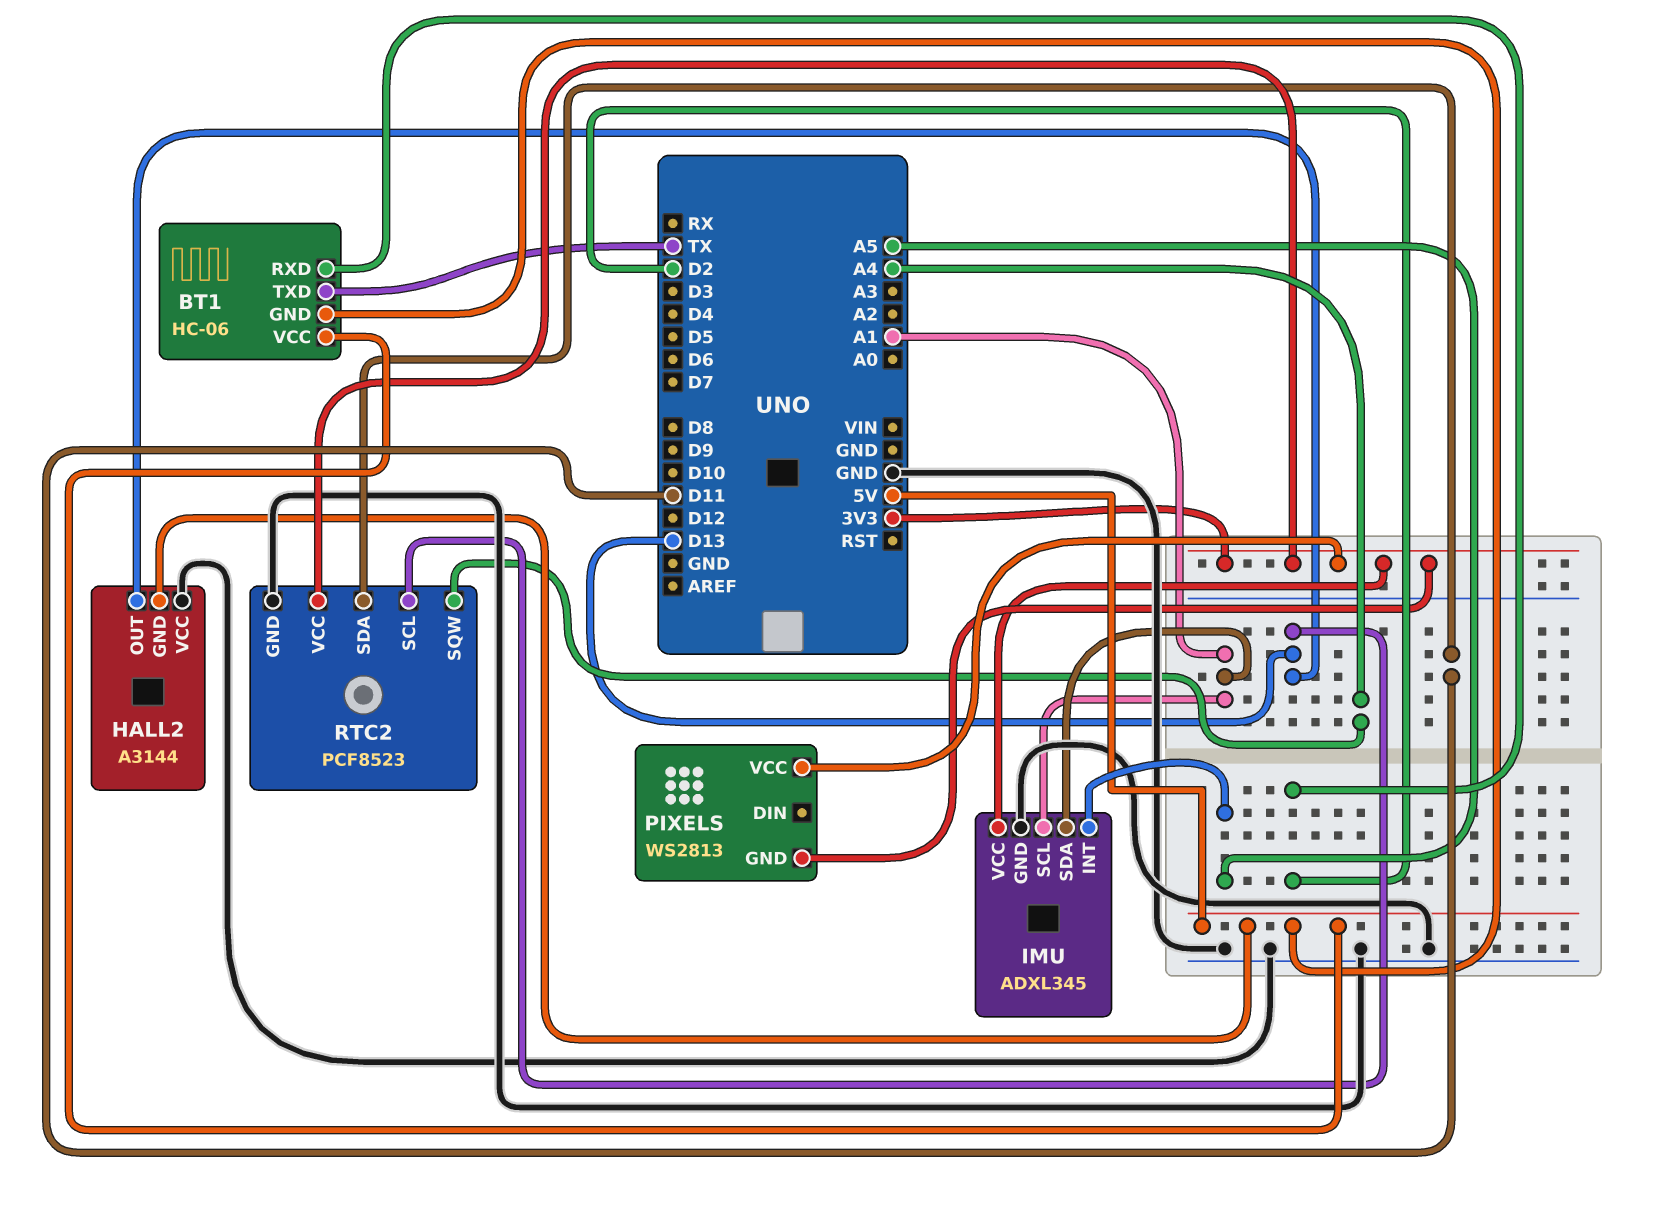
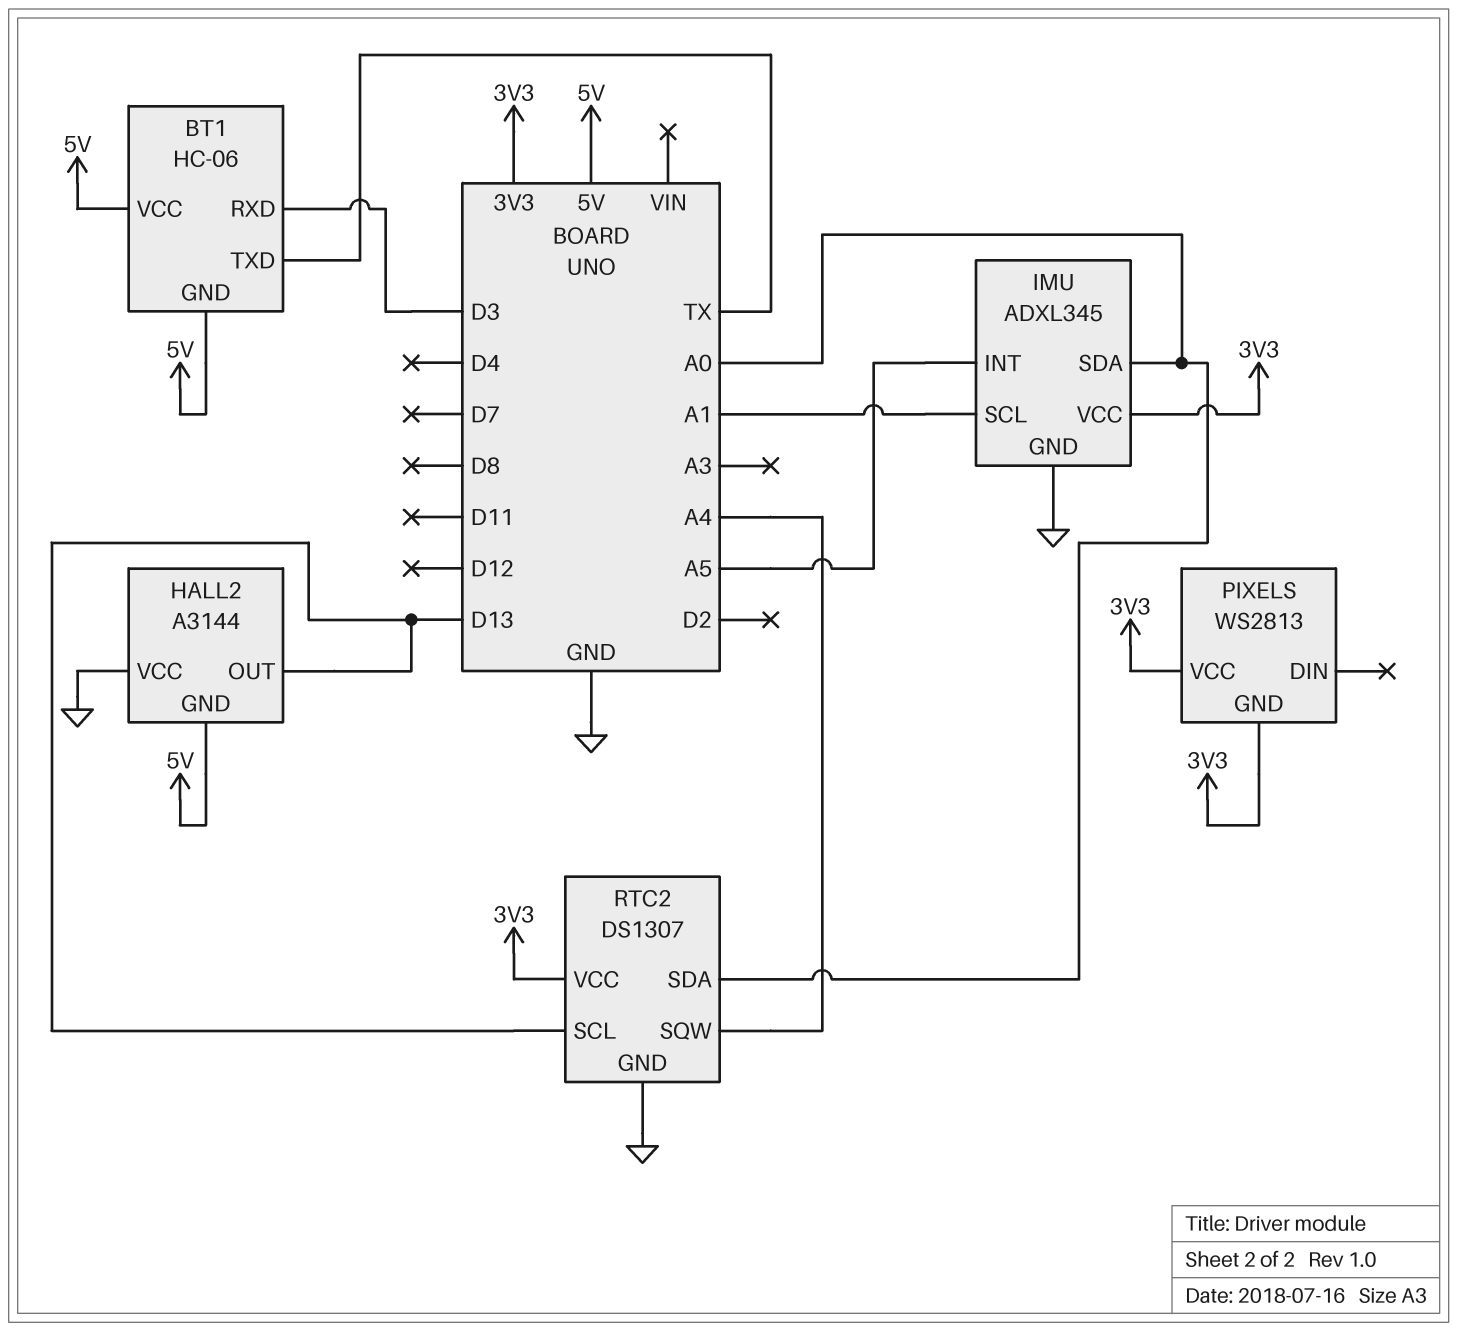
BT1 pin RXD: D2 -> D3
IMU pin SDA: A1 -> A0
RTC2: PCF8523 -> DS1307
RTC2 pin SDA: D11 -> A0

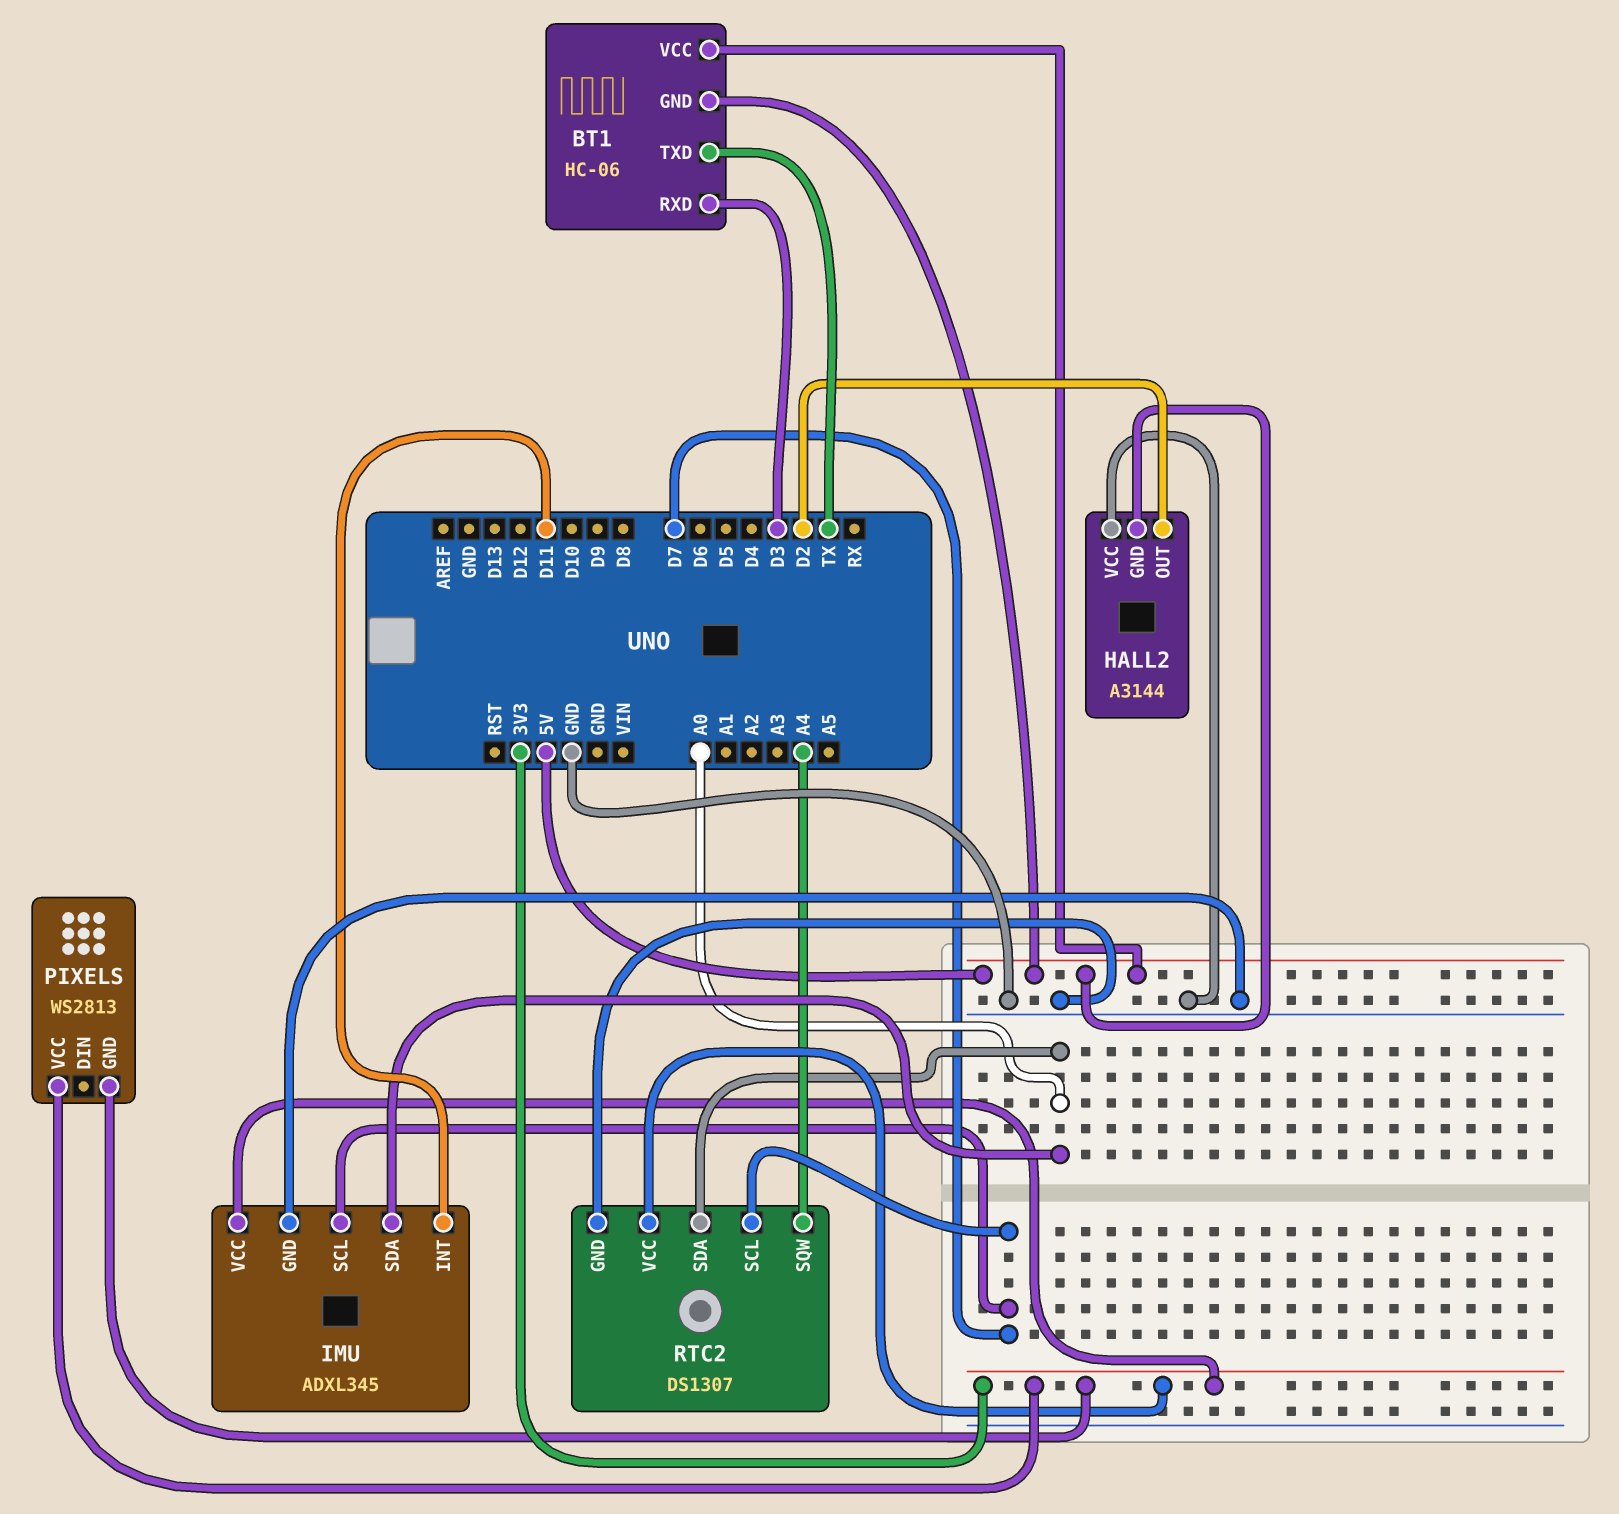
HALL2 pin OUT: D13 -> D2
IMU pin INT: A5 -> D11
IMU pin SCL: A1 -> D7
RTC2 pin SCL: D13 -> D7

